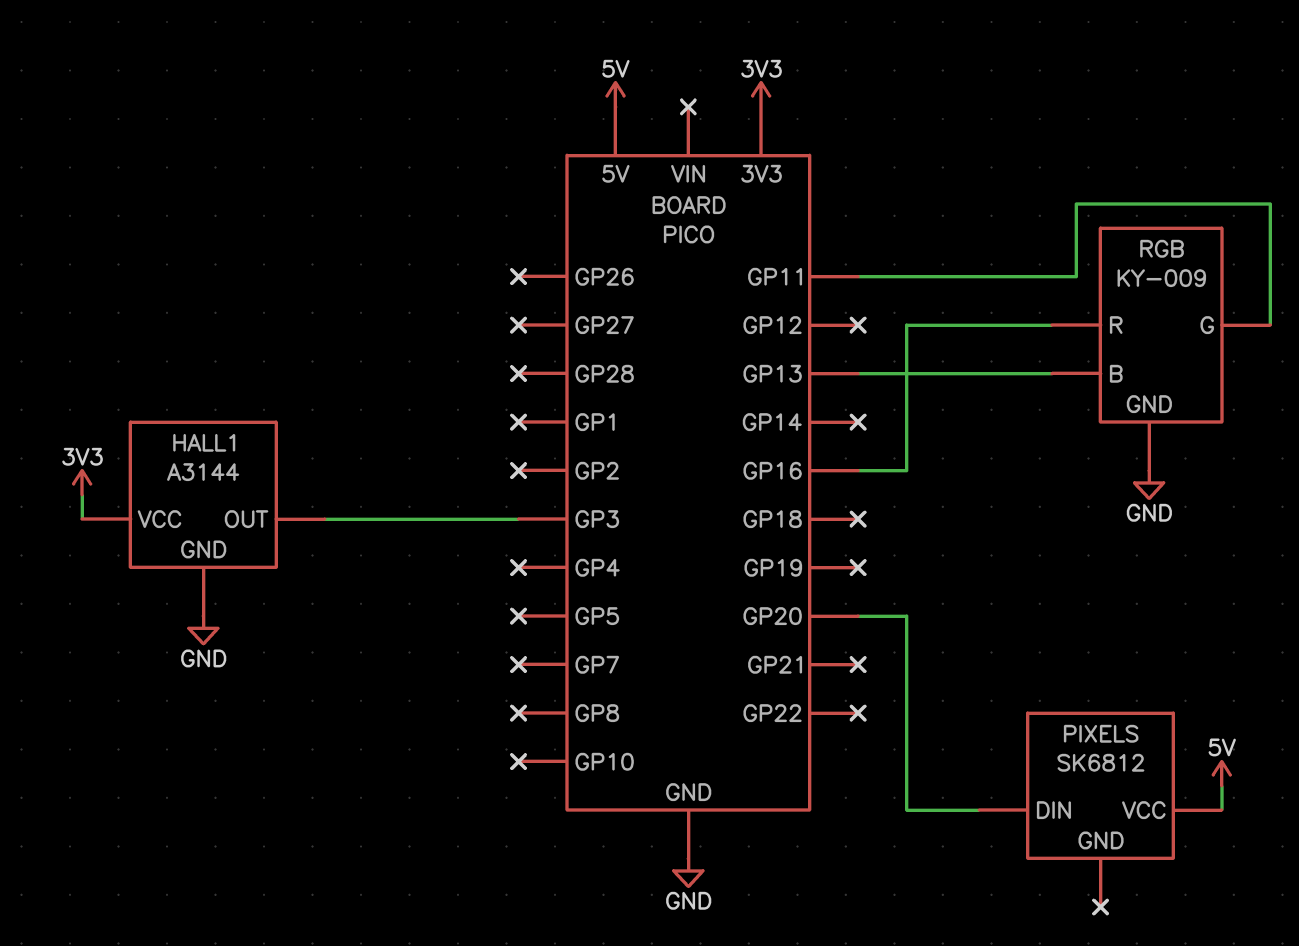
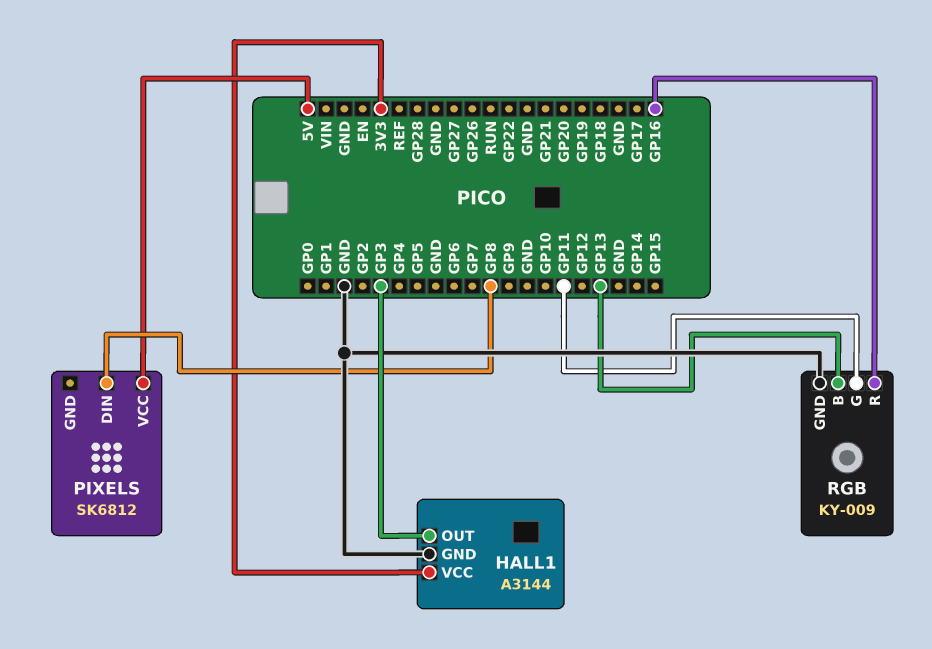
PIXELS pin DIN: GP20 -> GP8

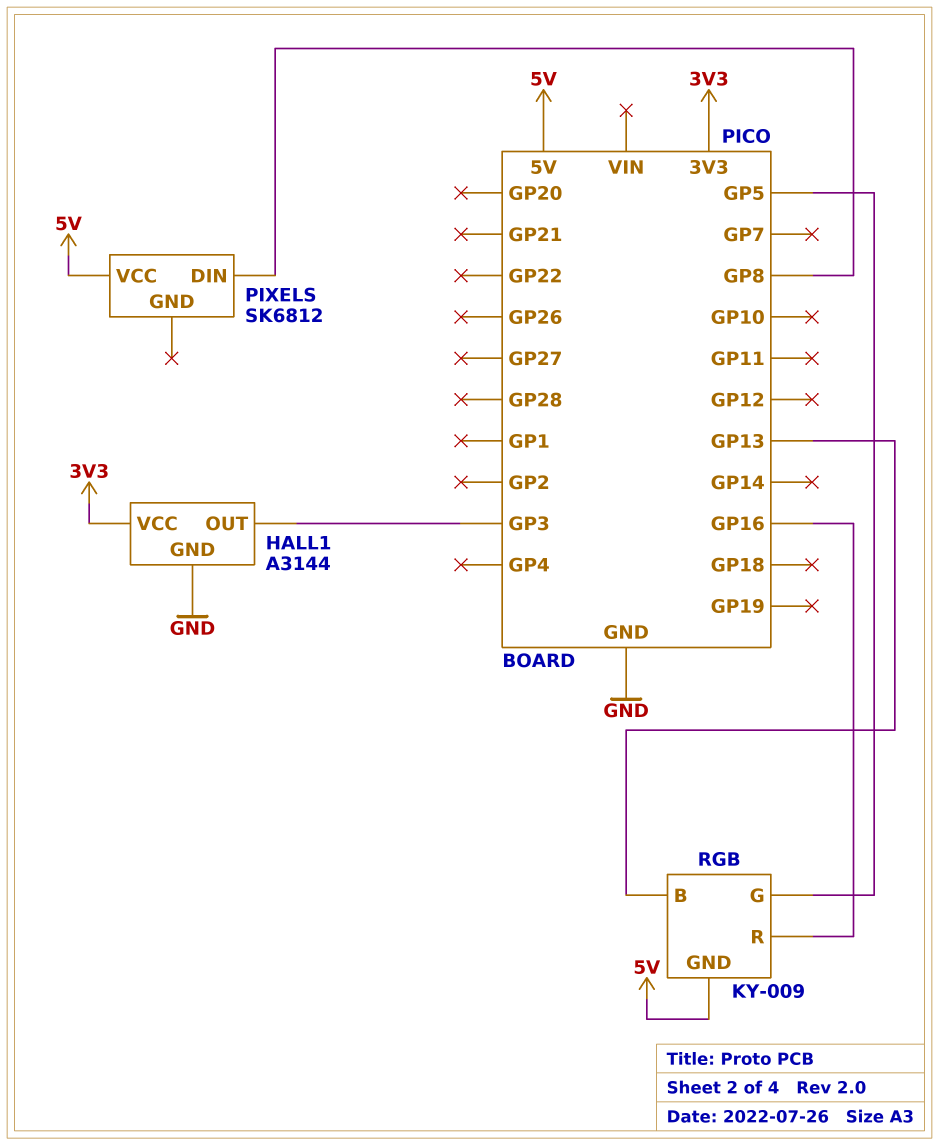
RGB pin G: GP11 -> GP5
RGB pin GND: GND -> 5V

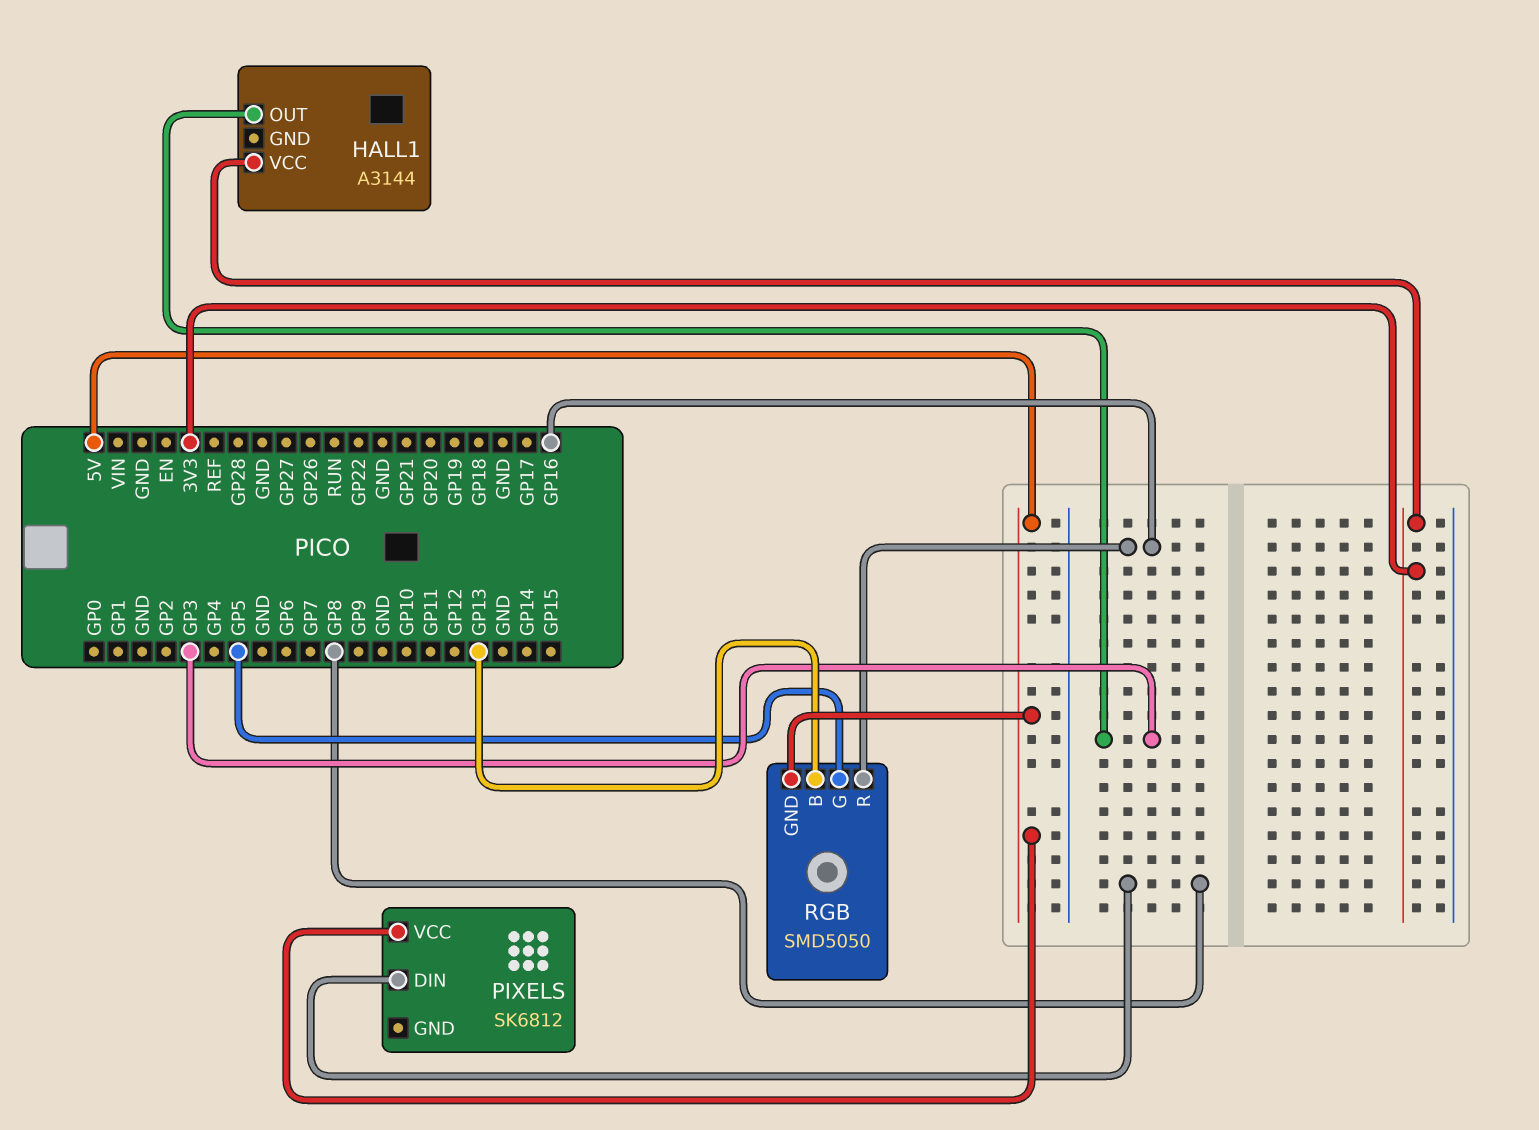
HALL1 pin GND: GND -> none
RGB: KY-009 -> SMD5050

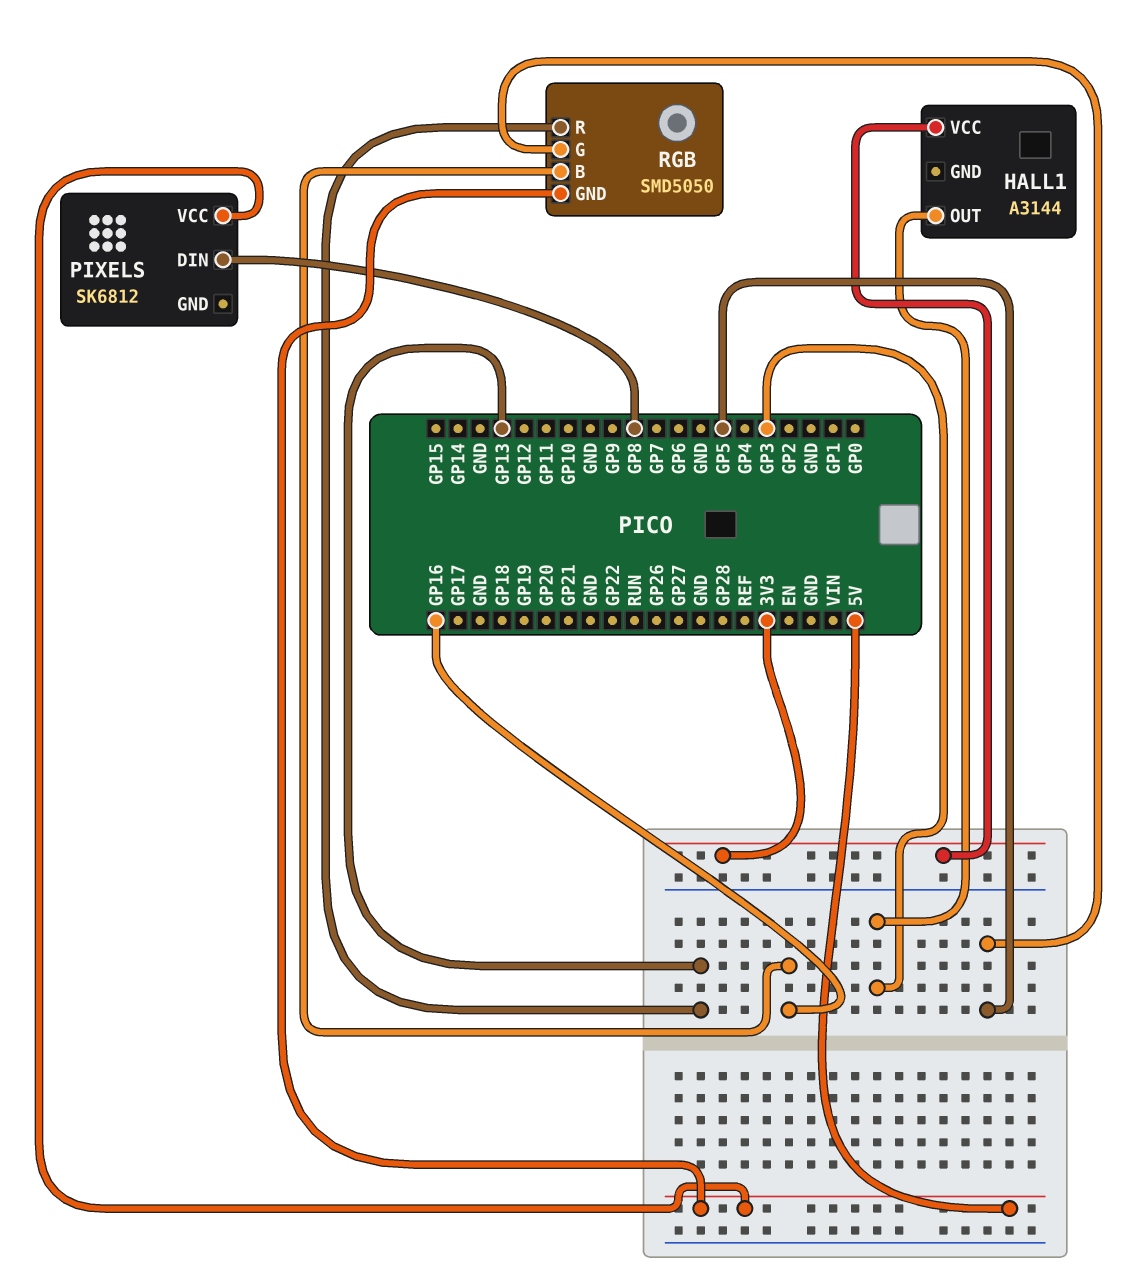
RGB pin B: GP13 -> GP16
RGB pin R: GP16 -> GP13

